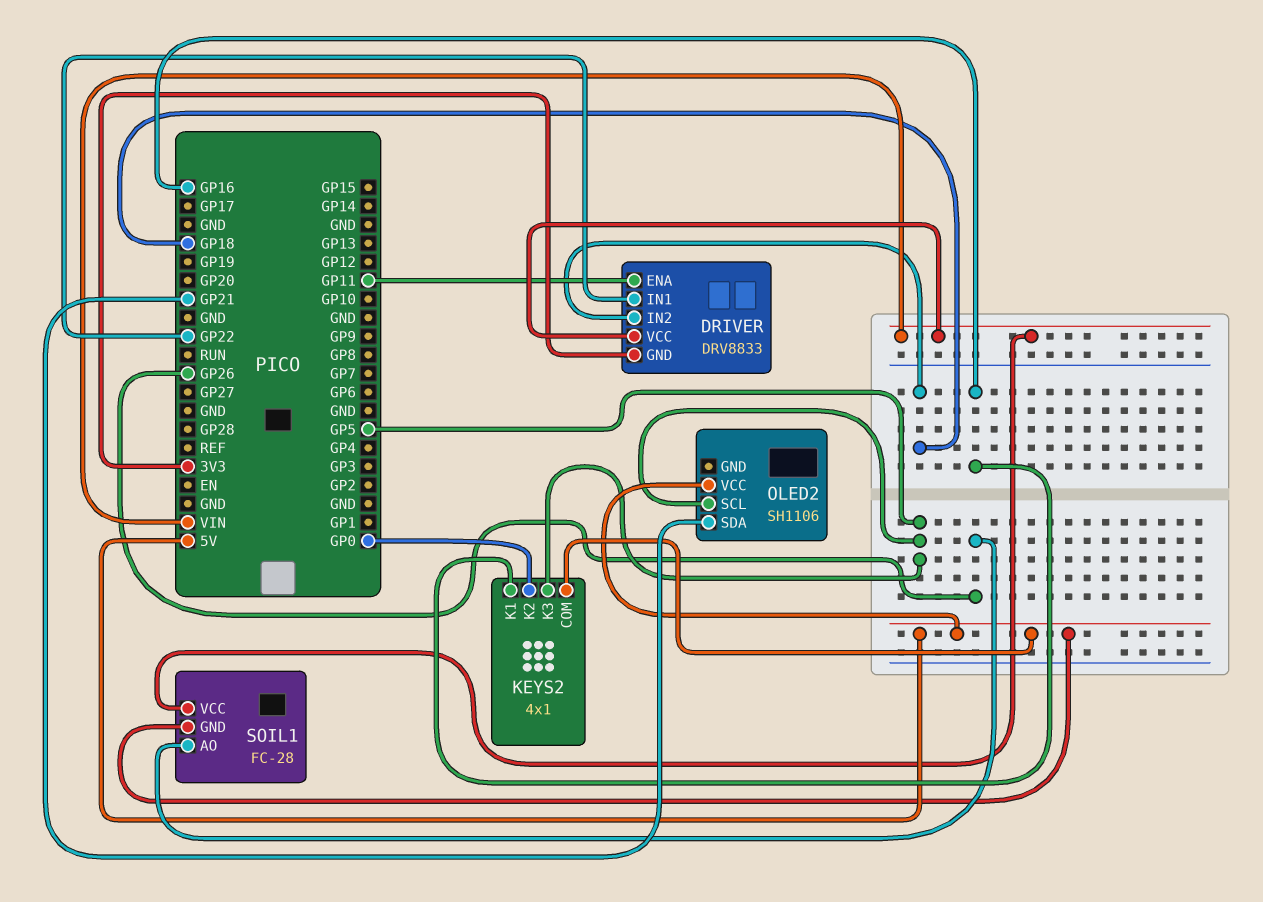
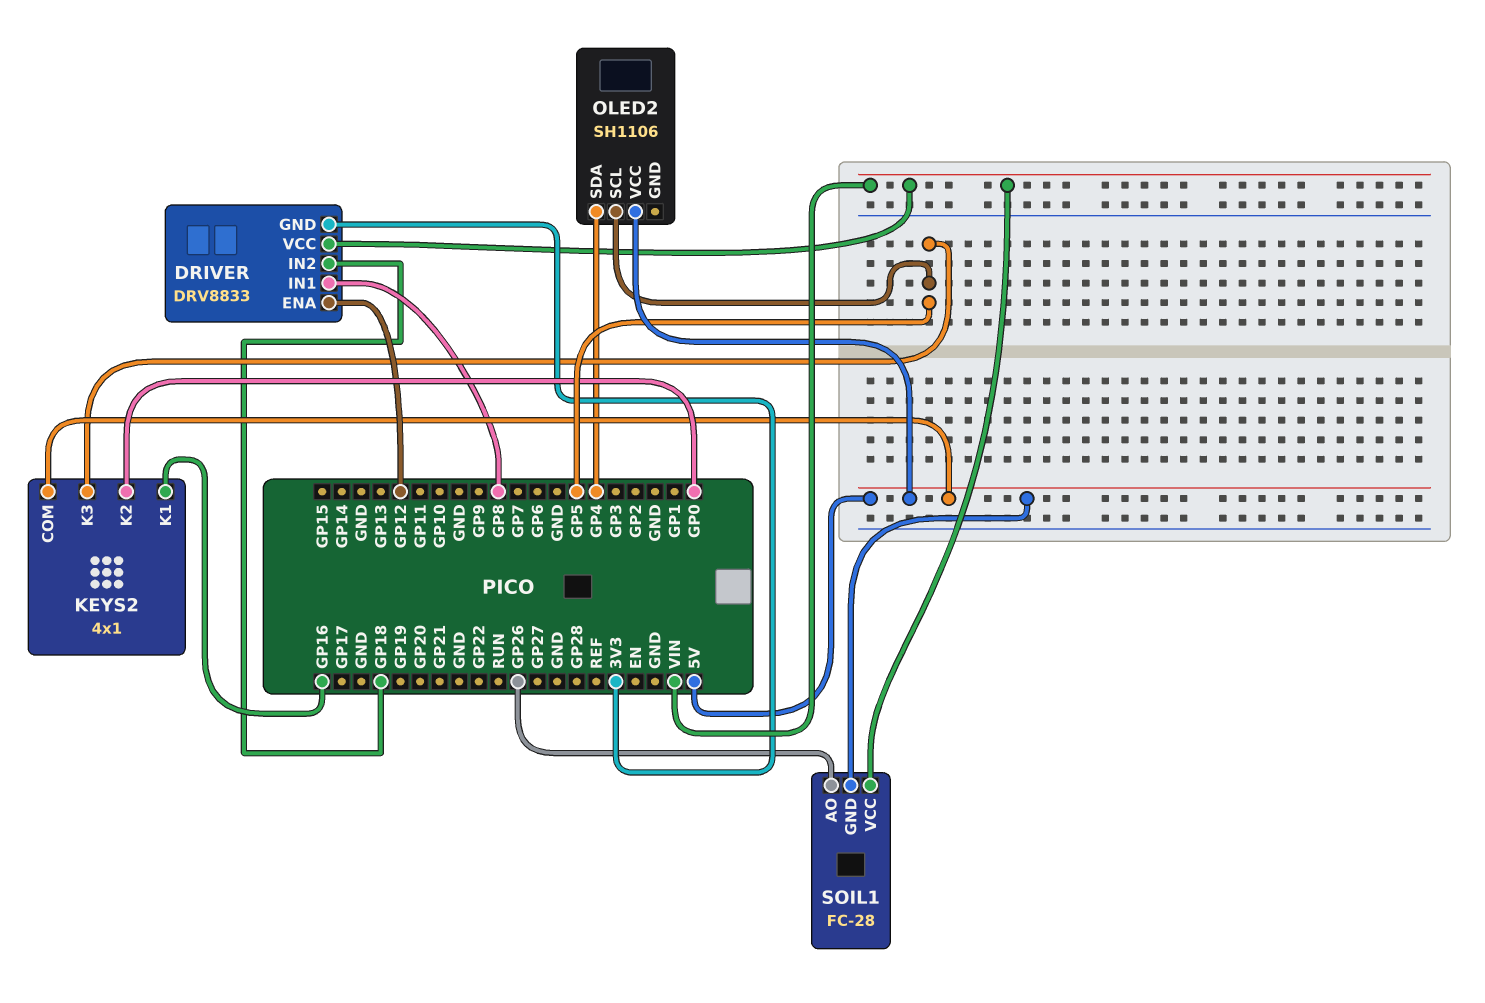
DRIVER pin ENA: GP11 -> GP12
DRIVER pin IN1: GP22 -> GP8
OLED2 pin SDA: GP21 -> GP4

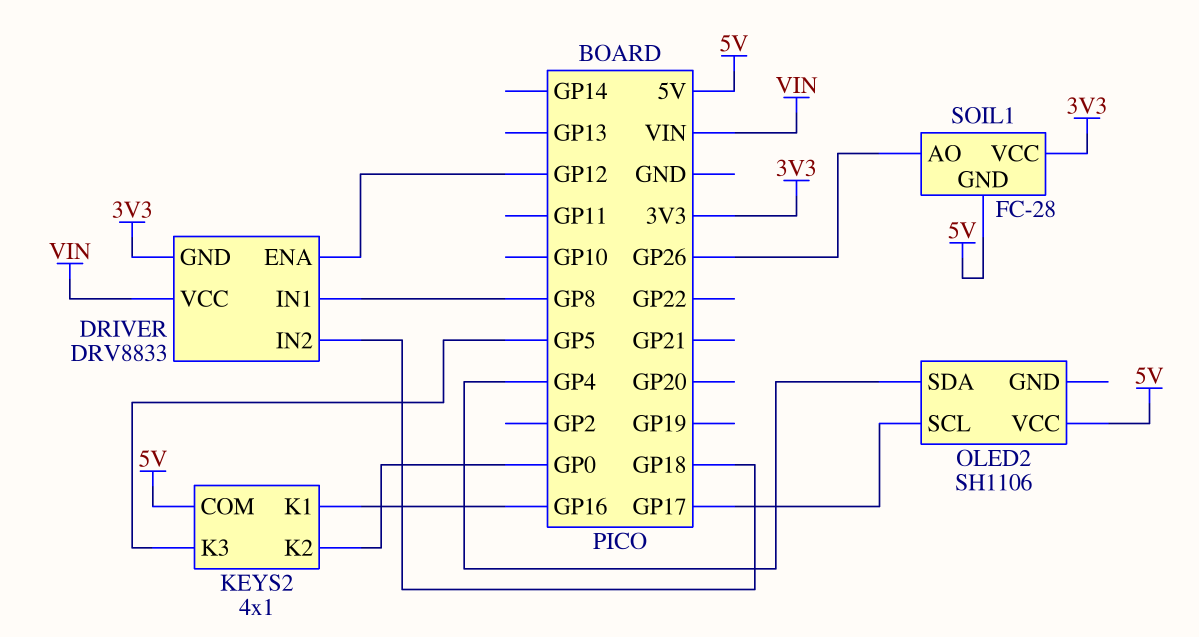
OLED2 pin SCL: GP5 -> GP17
SOIL1 pin VCC: VIN -> 3V3

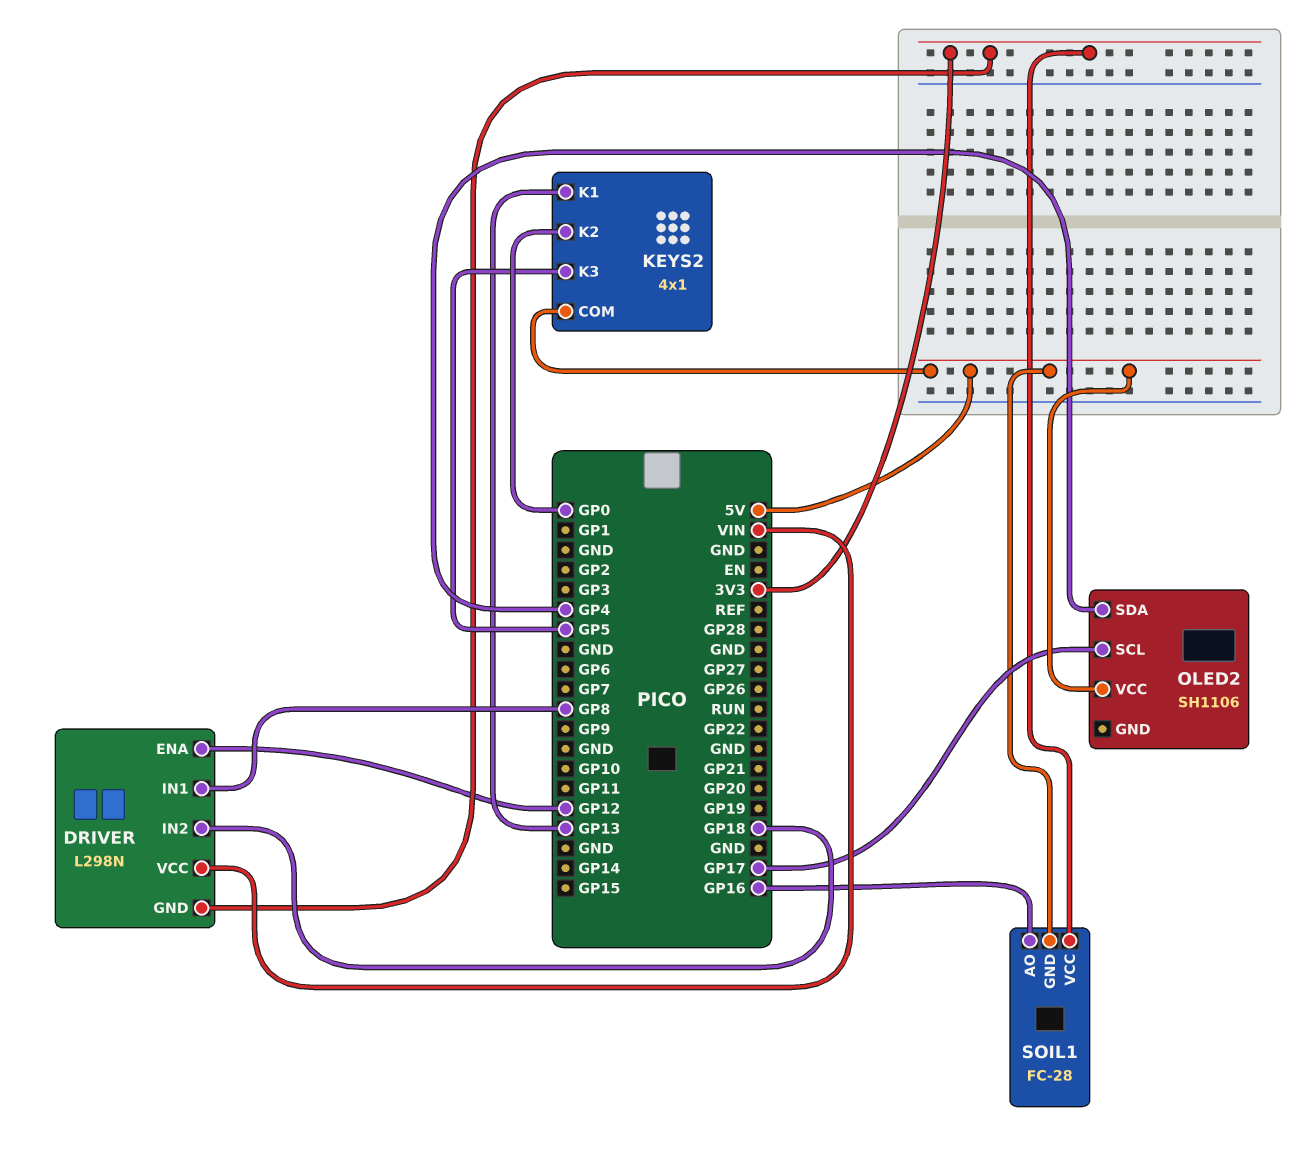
DRIVER: DRV8833 -> L298N
KEYS2 pin K1: GP16 -> GP13
SOIL1 pin AO: GP26 -> GP16

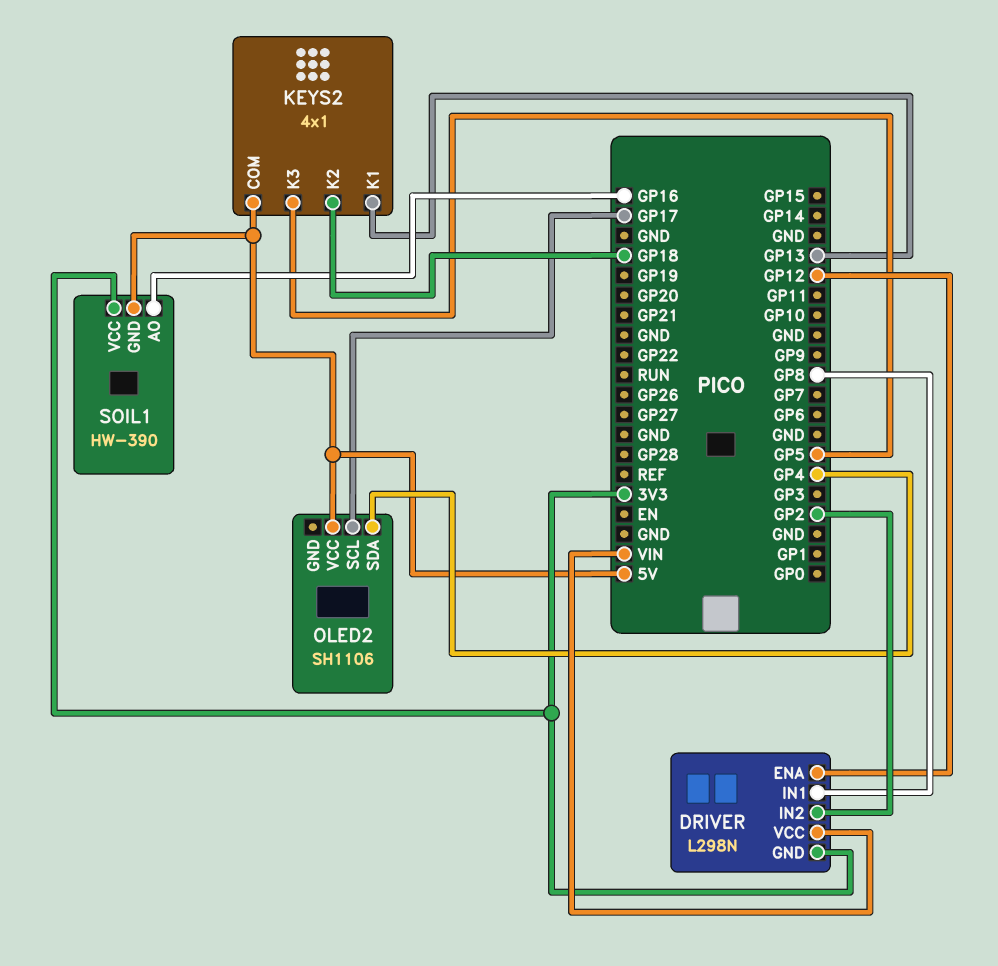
DRIVER pin IN2: GP18 -> GP2
KEYS2 pin K2: GP0 -> GP18
SOIL1: FC-28 -> HW-390

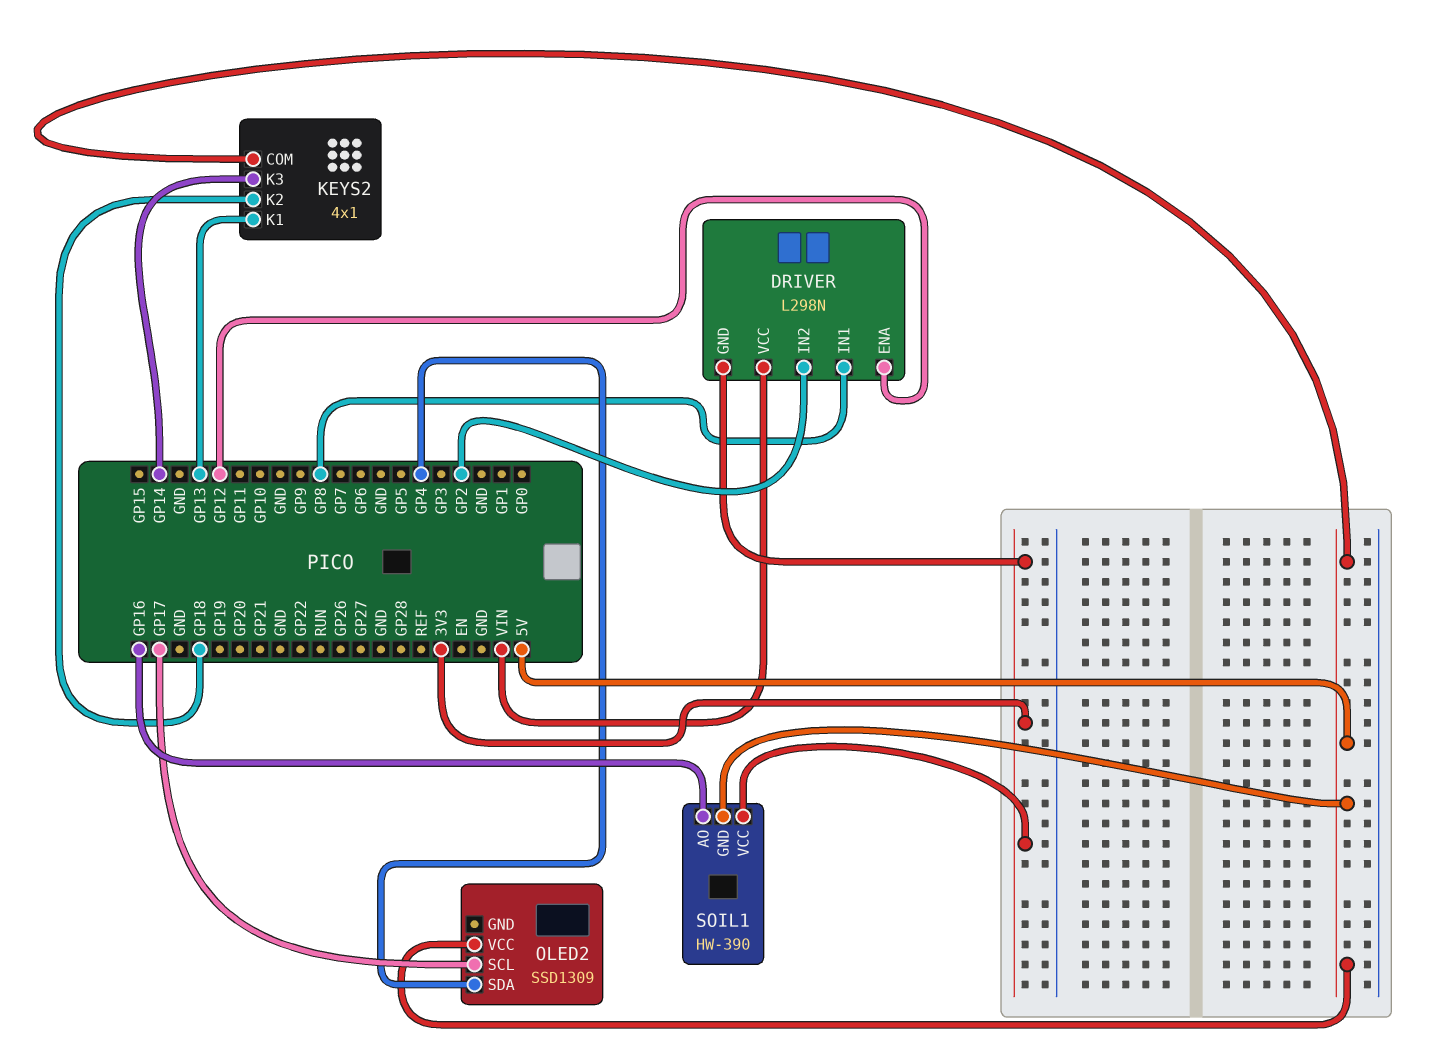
KEYS2 pin K3: GP5 -> GP14
OLED2: SH1106 -> SSD1309

